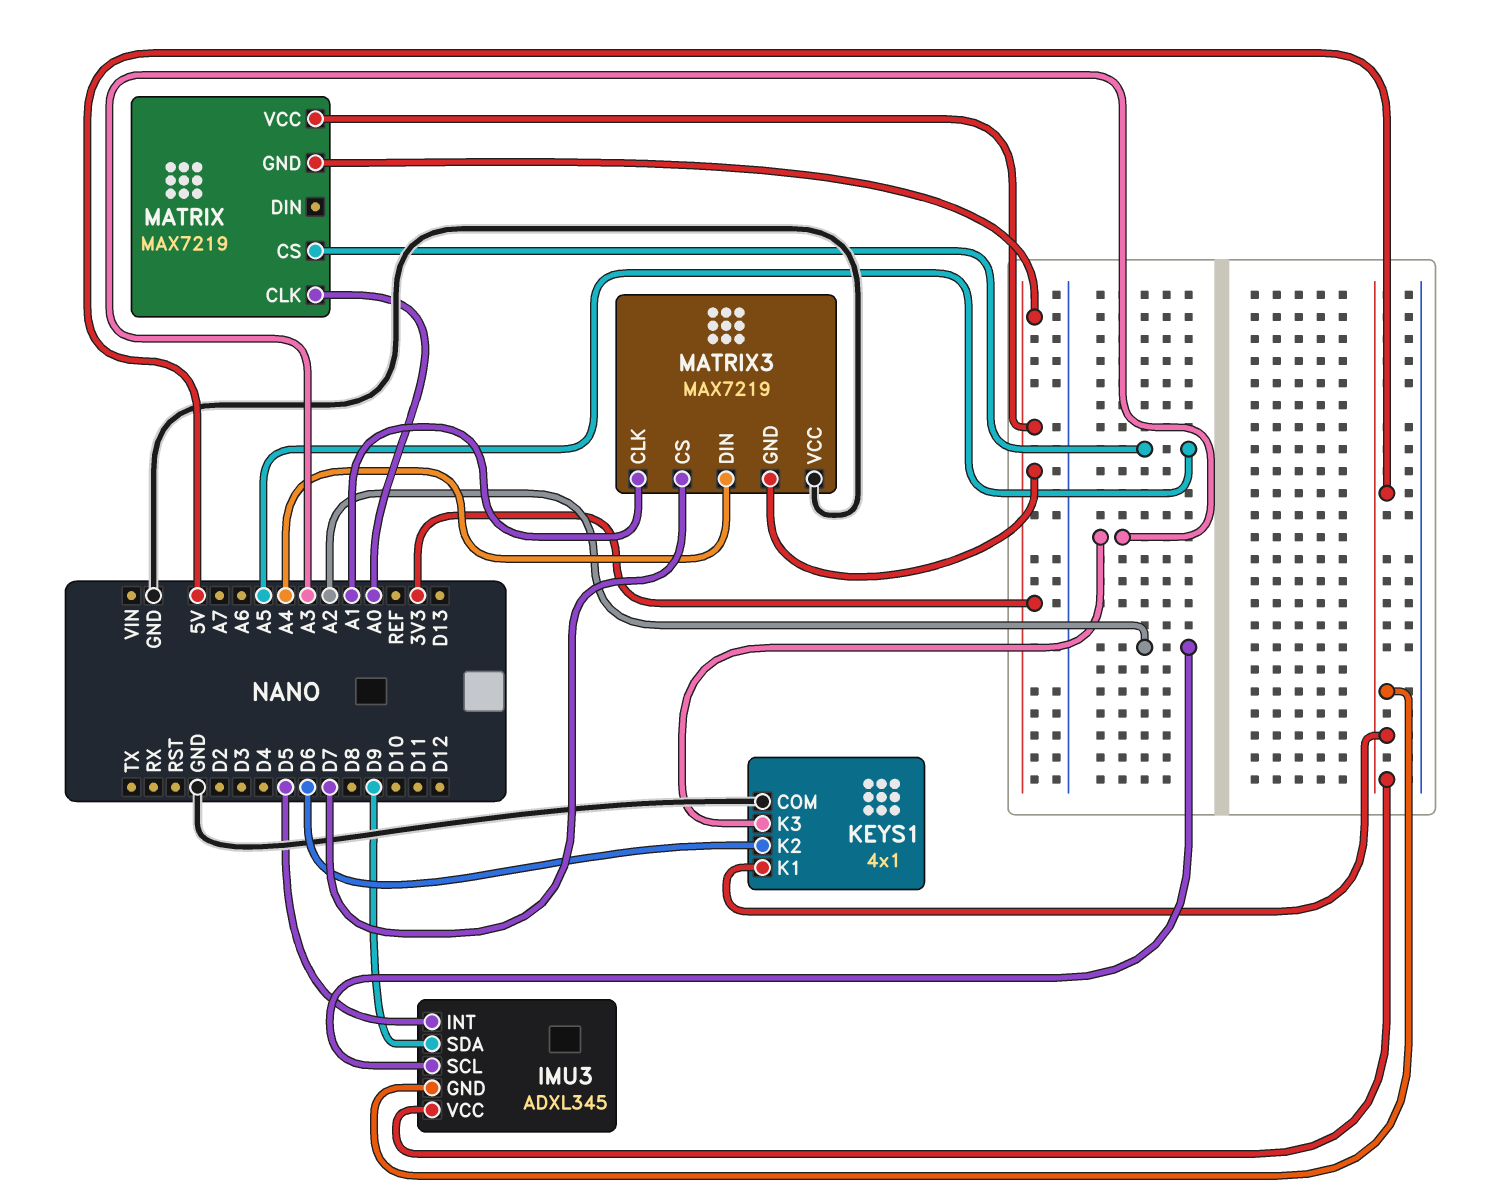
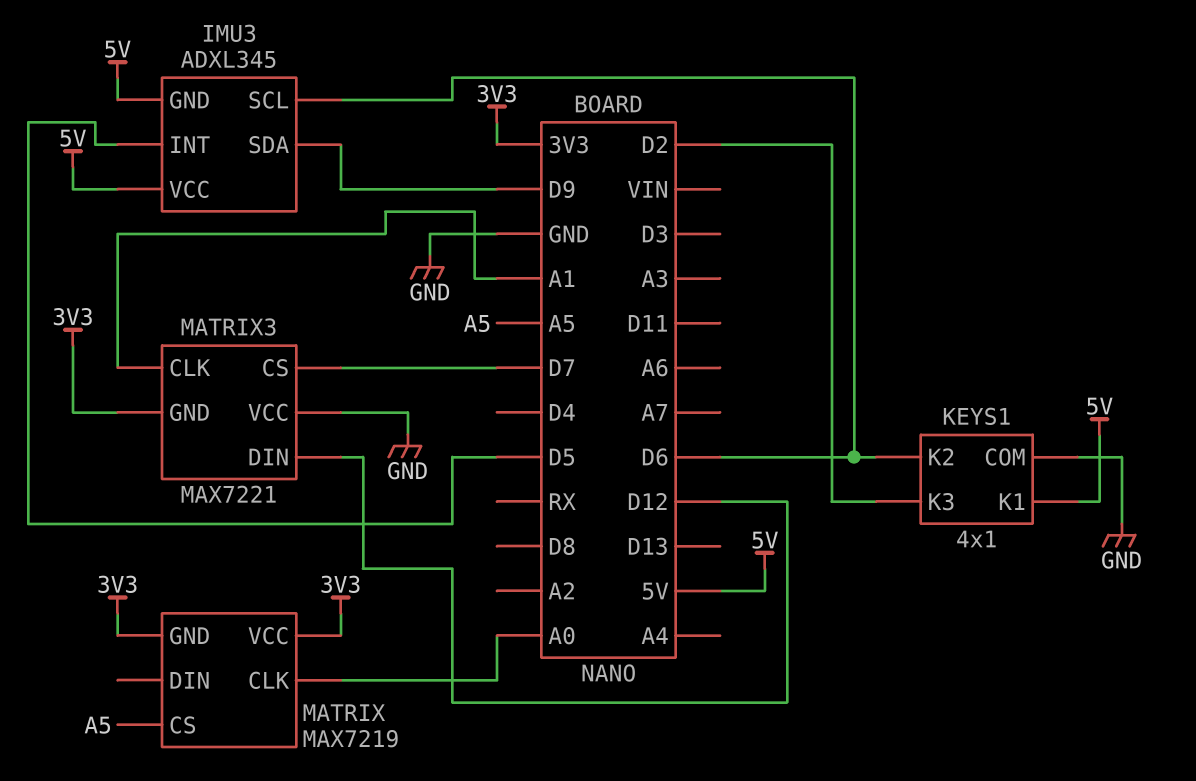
IMU3 pin SCL: A2 -> D6
KEYS1 pin K3: A3 -> D2
MATRIX3: MAX7219 -> MAX7221
MATRIX3 pin DIN: A4 -> D12

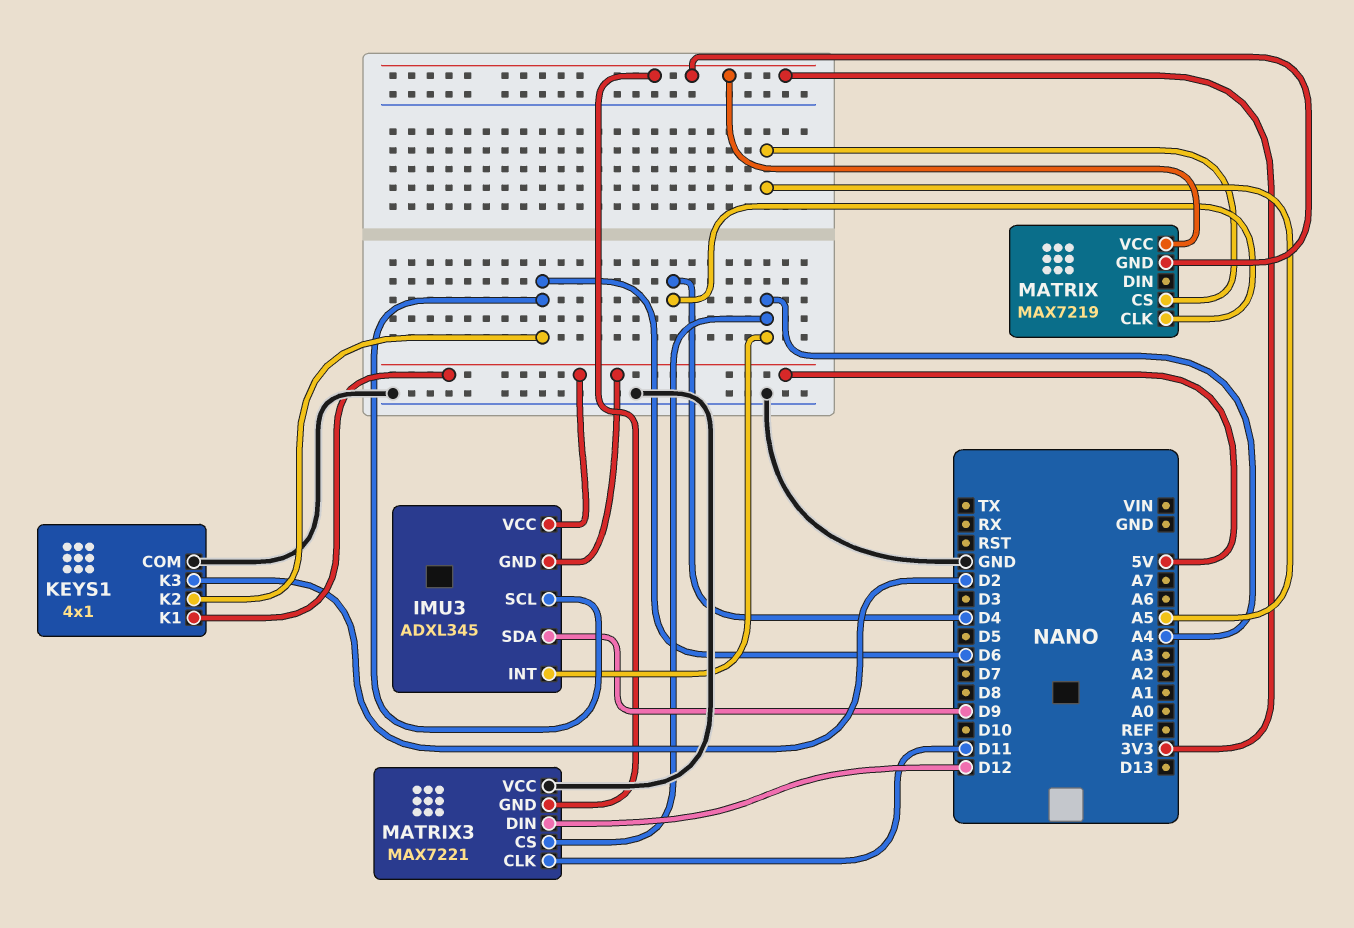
IMU3 pin INT: D5 -> A4
MATRIX pin CLK: A0 -> D4
MATRIX3 pin CLK: A1 -> D11
MATRIX3 pin CS: D7 -> A4

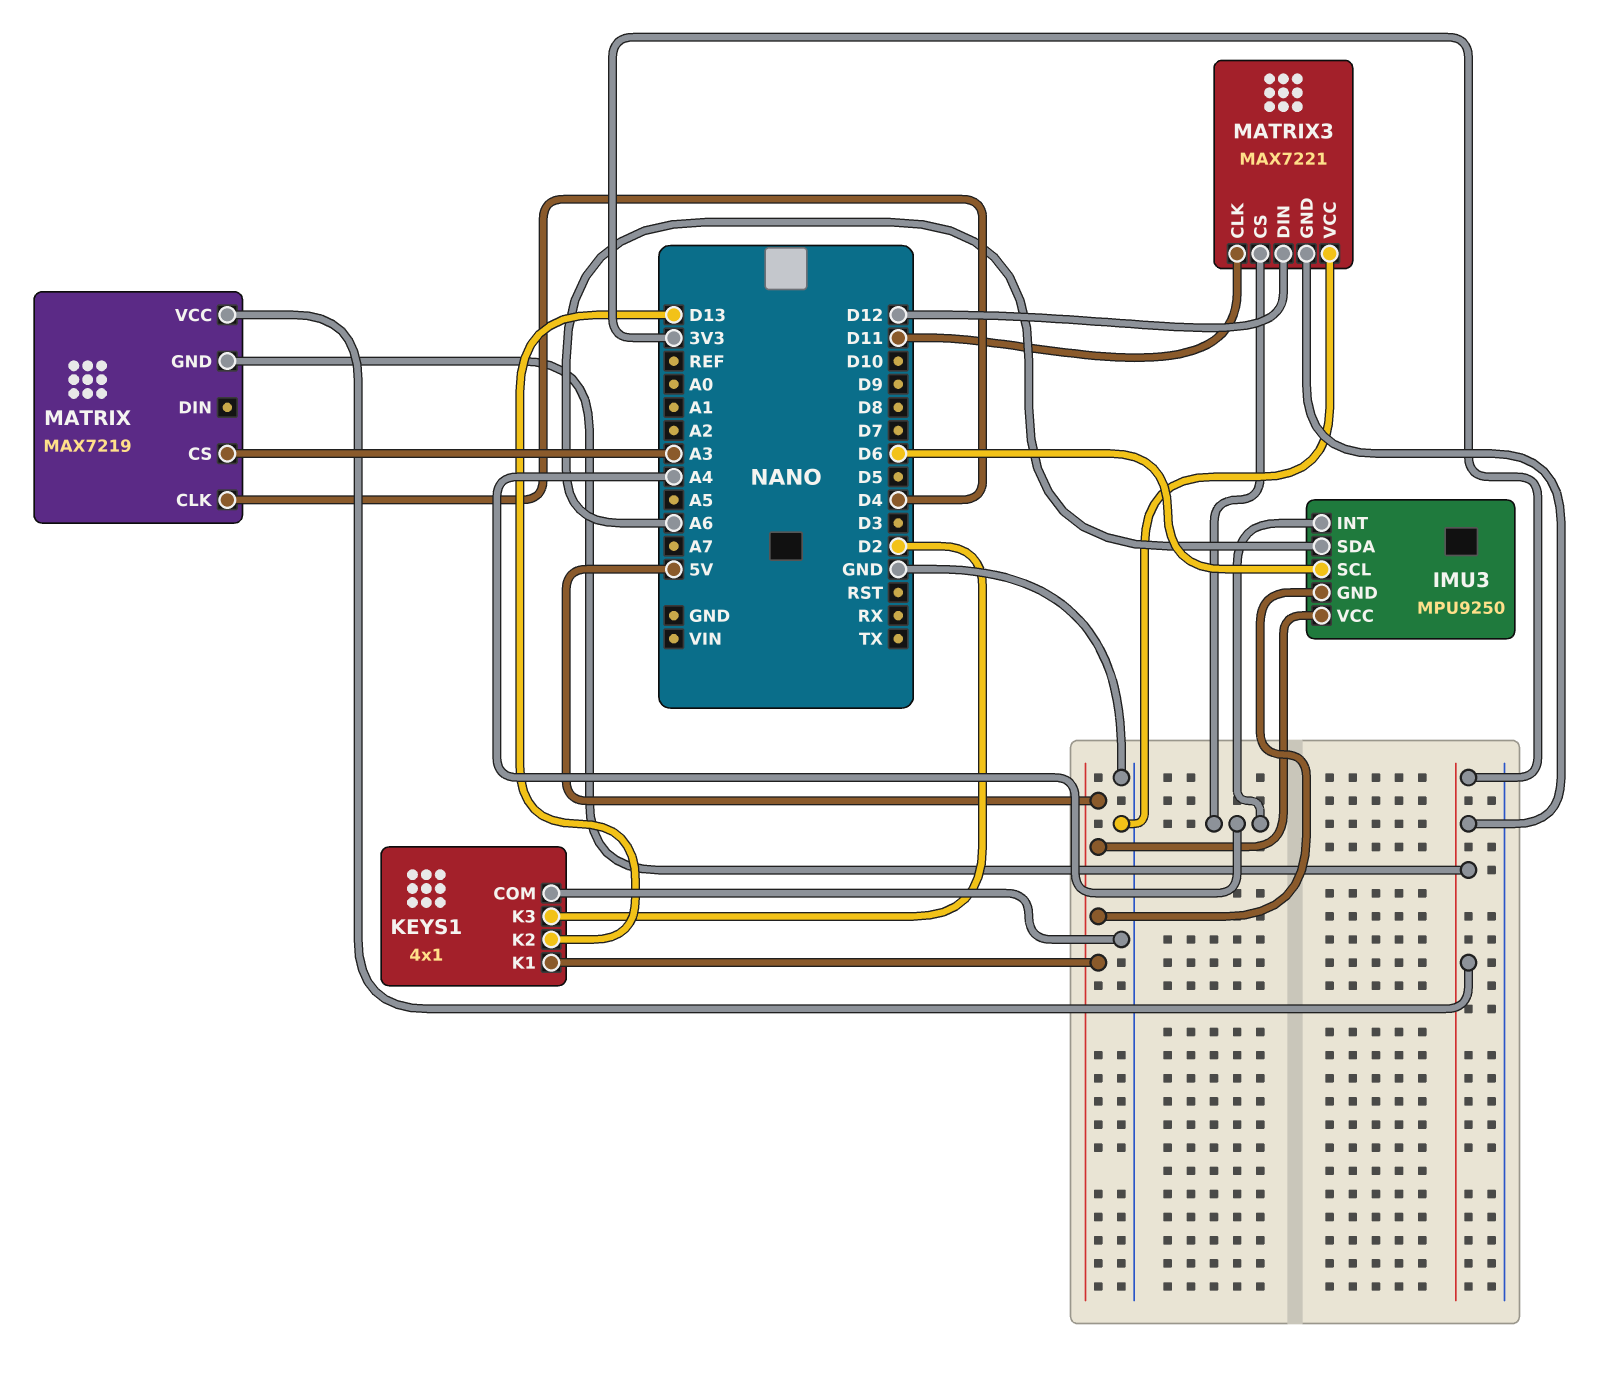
IMU3: ADXL345 -> MPU9250
IMU3 pin SDA: D9 -> A6
KEYS1 pin K2: D6 -> D13
MATRIX pin CS: A5 -> A3

